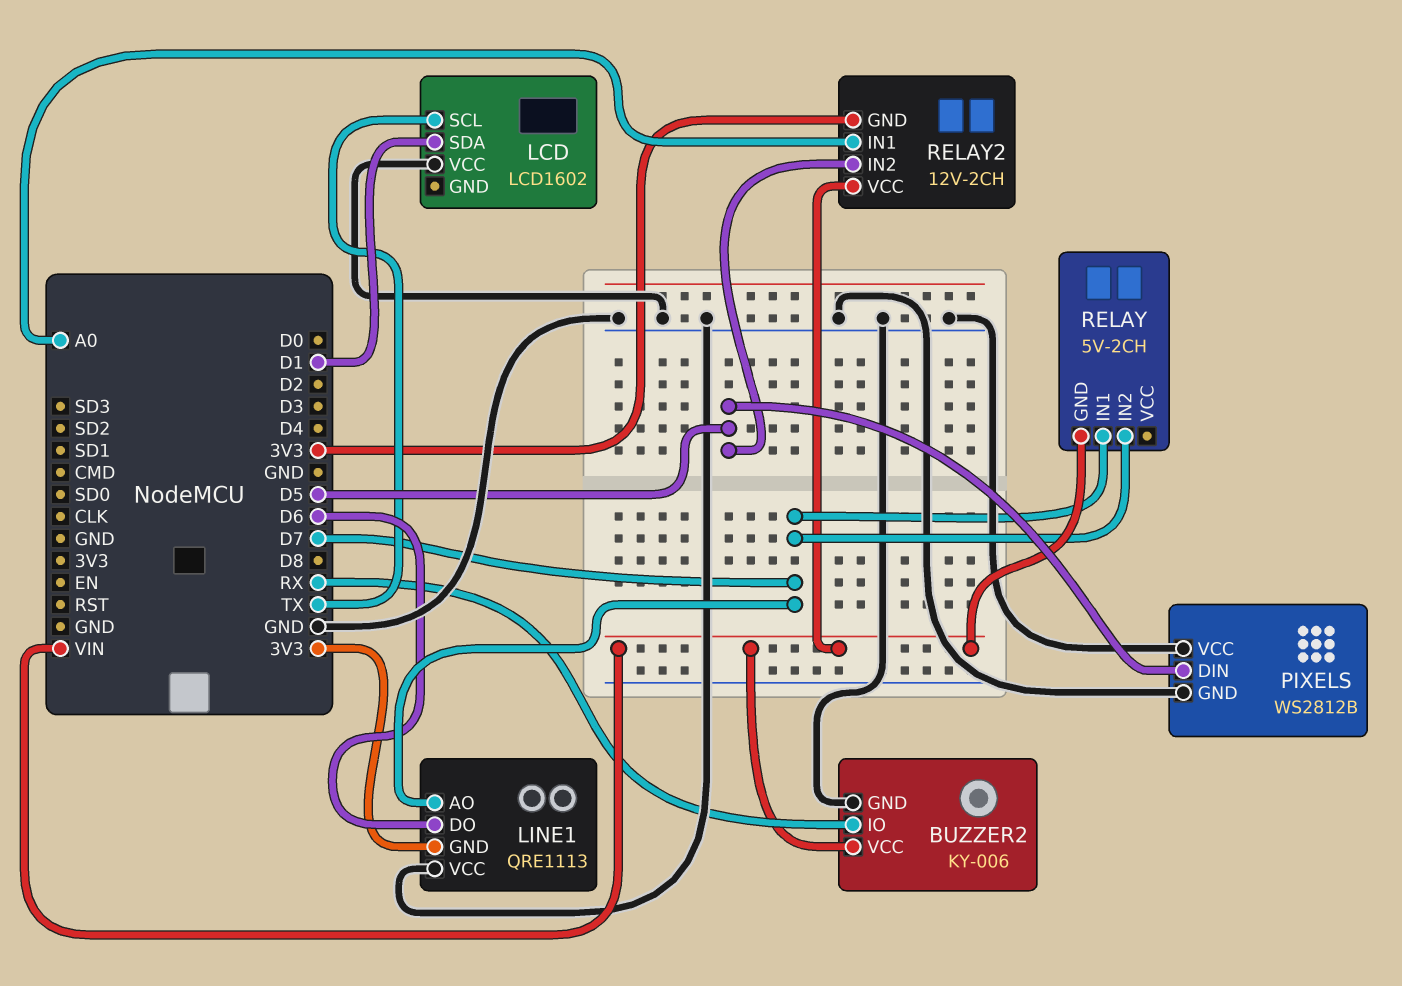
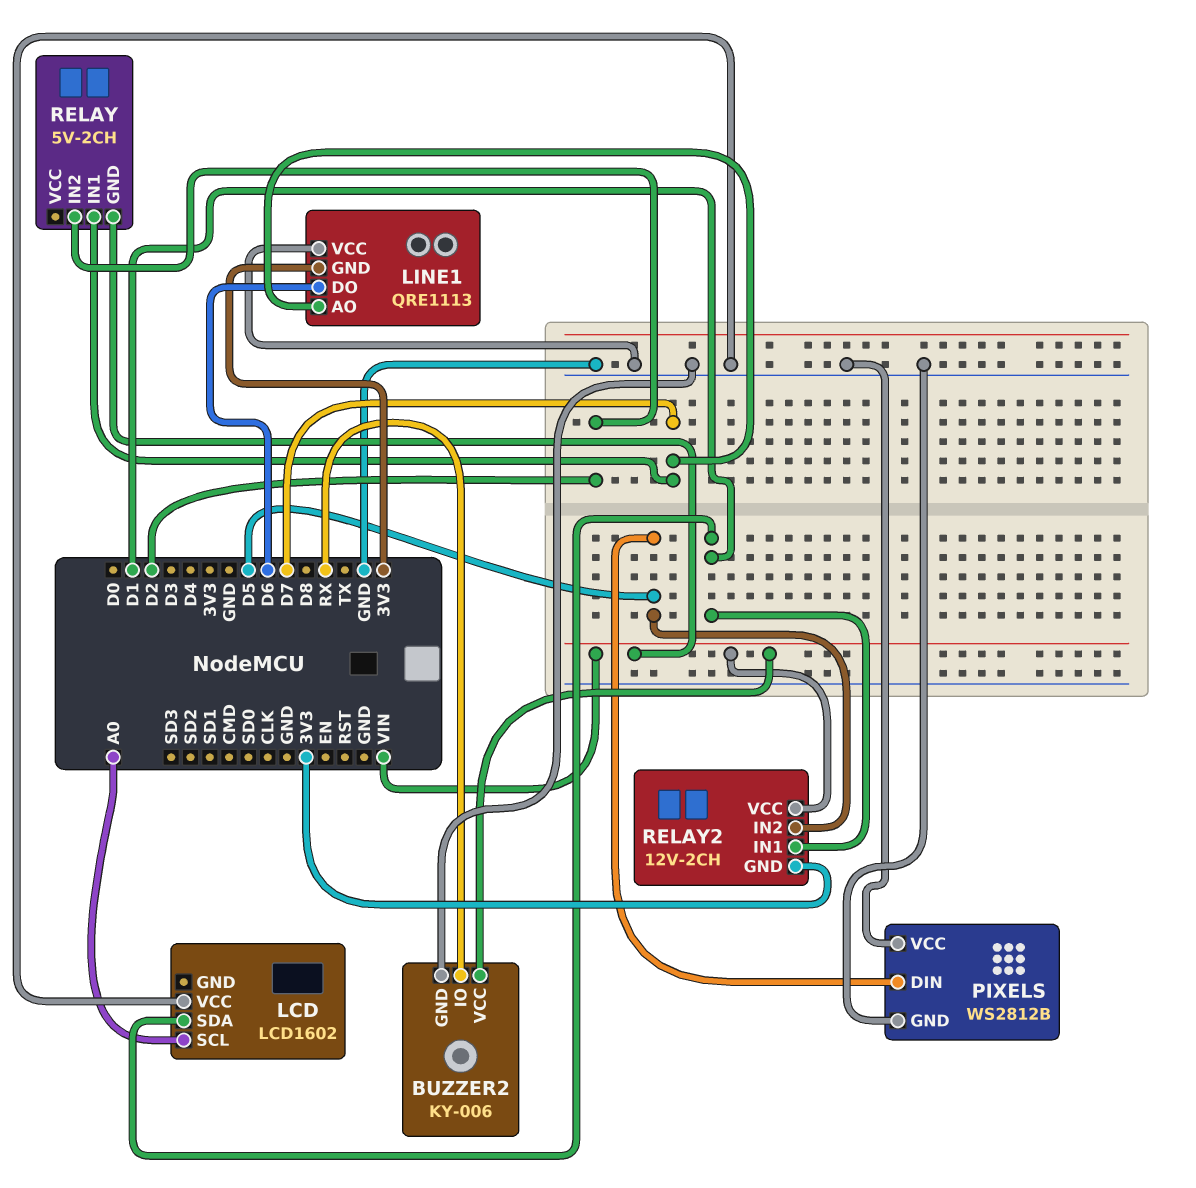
LCD pin SCL: TX -> A0
RELAY pin IN2: D7 -> D2
RELAY2 pin IN1: A0 -> D1

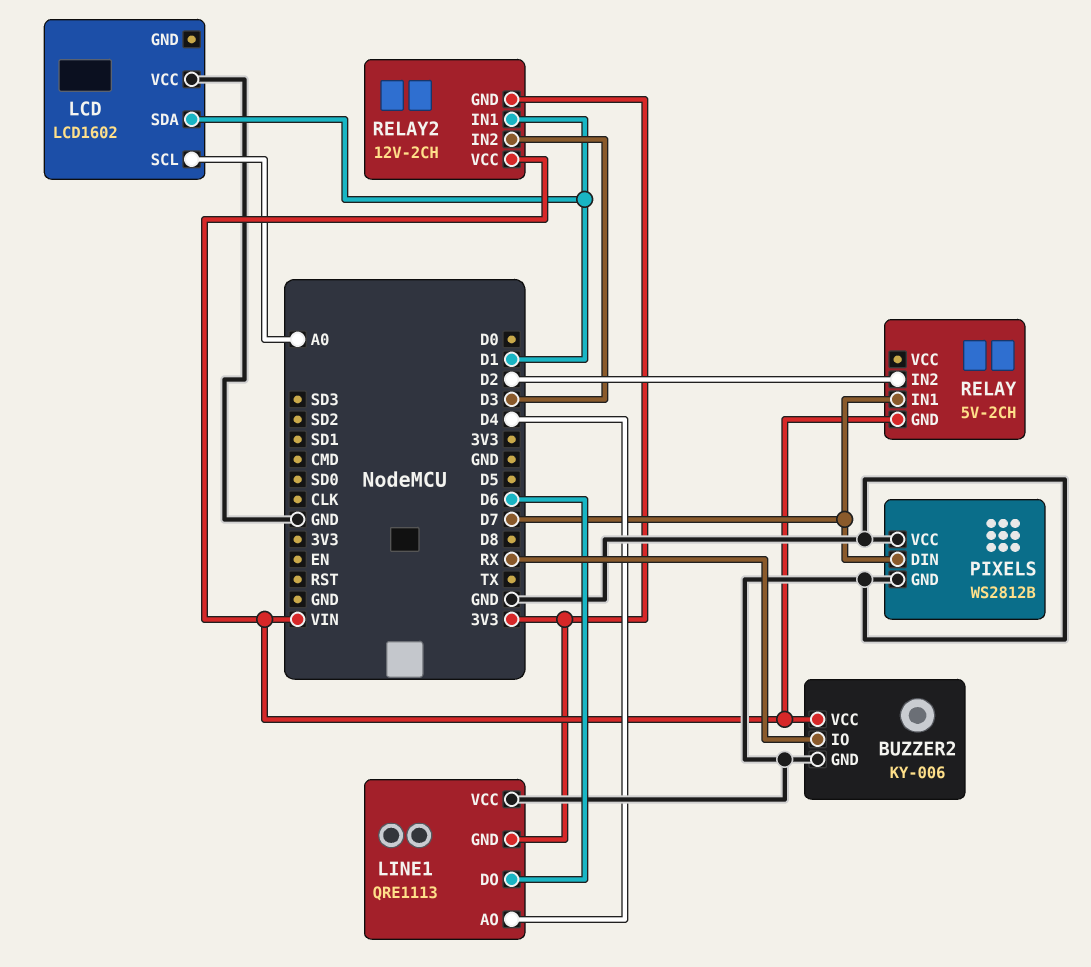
LINE1 pin AO: D7 -> D4
PIXELS pin DIN: D5 -> D7
RELAY2 pin IN2: D5 -> D3

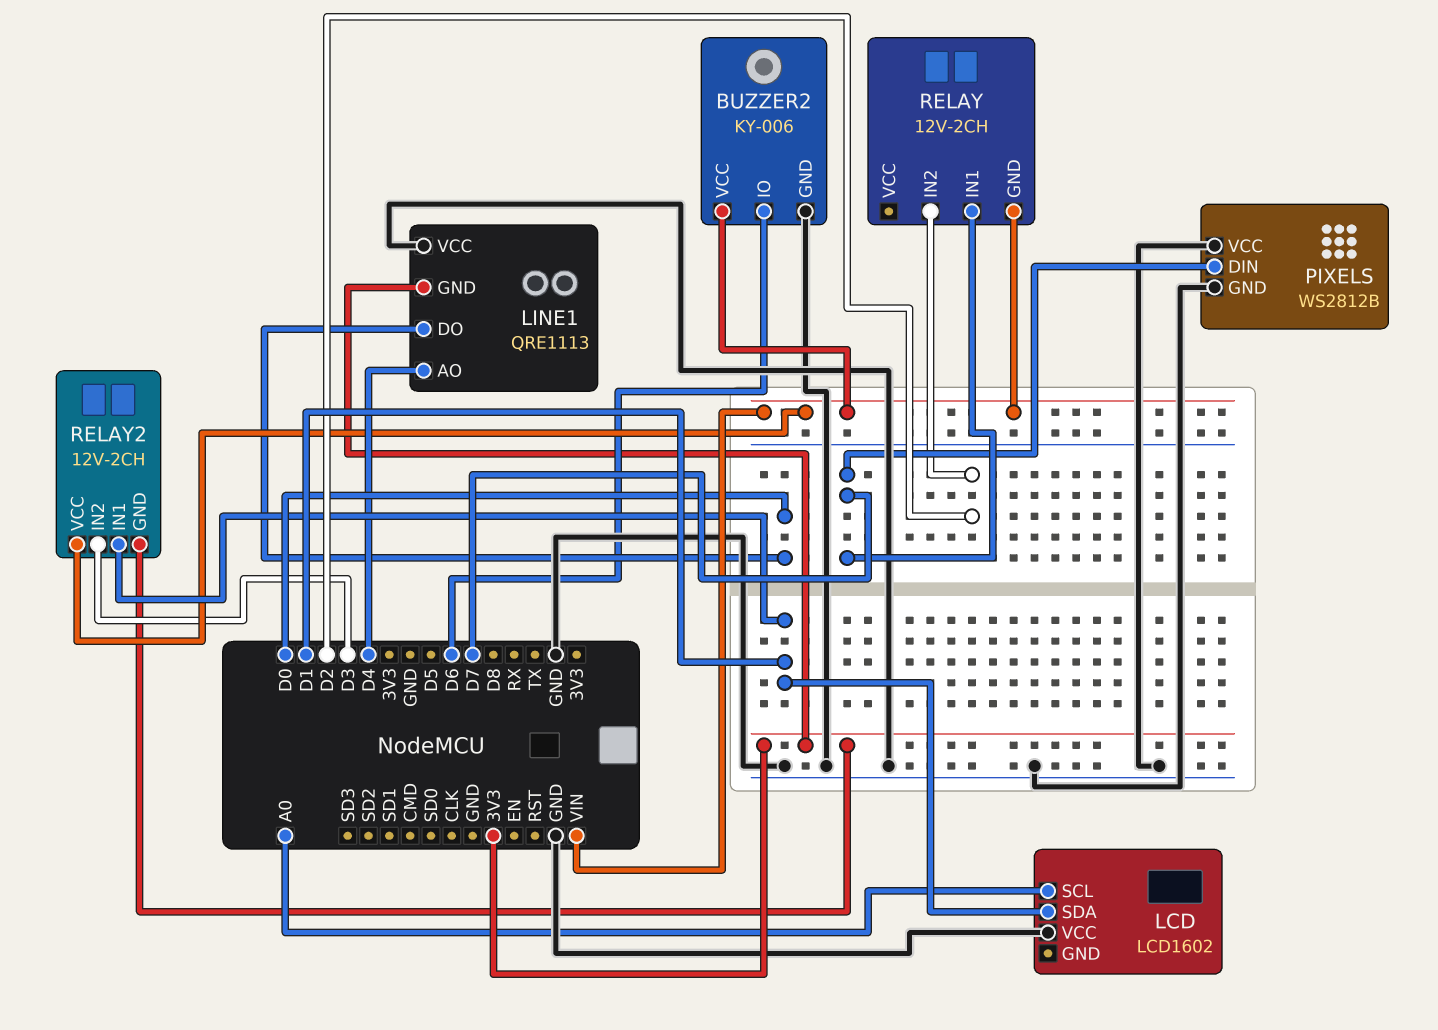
BUZZER2 pin IO: RX -> D6
LINE1 pin DO: D6 -> D0
RELAY: 5V-2CH -> 12V-2CH

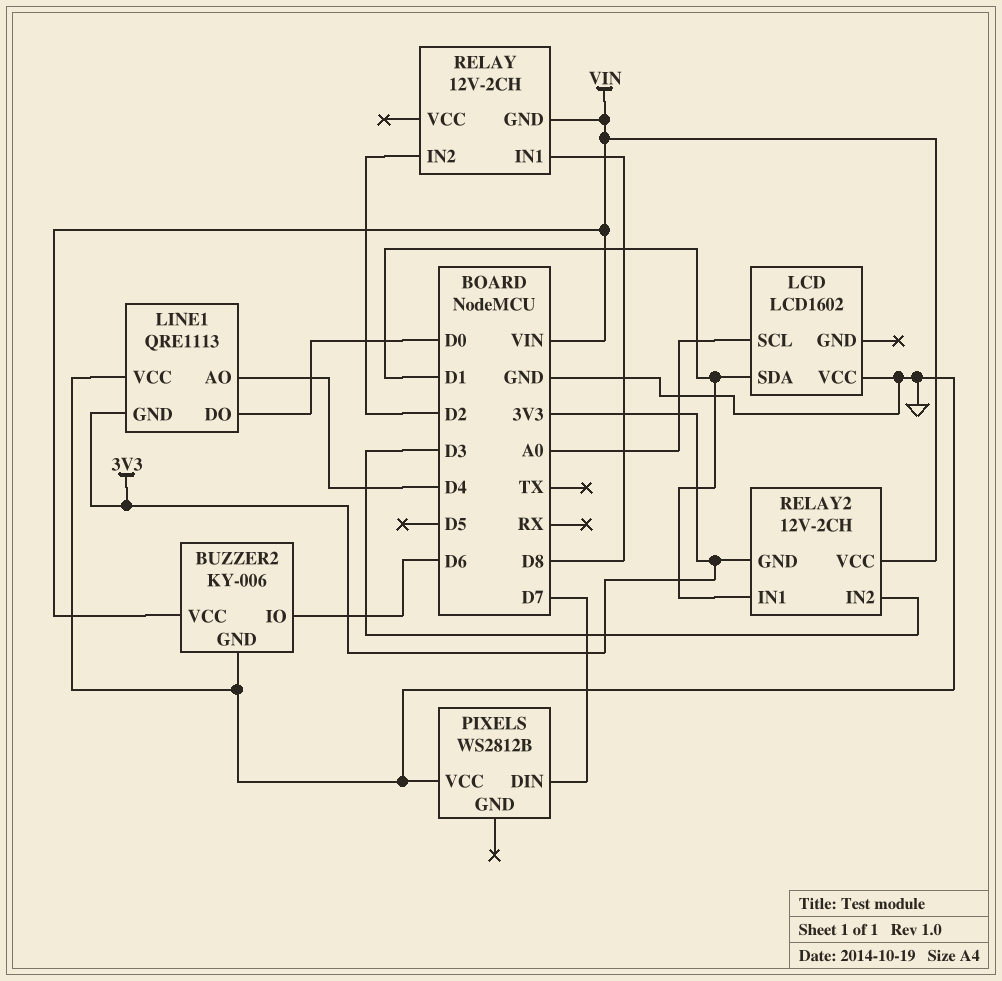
PIXELS pin GND: GND -> none
RELAY pin IN1: D7 -> D8

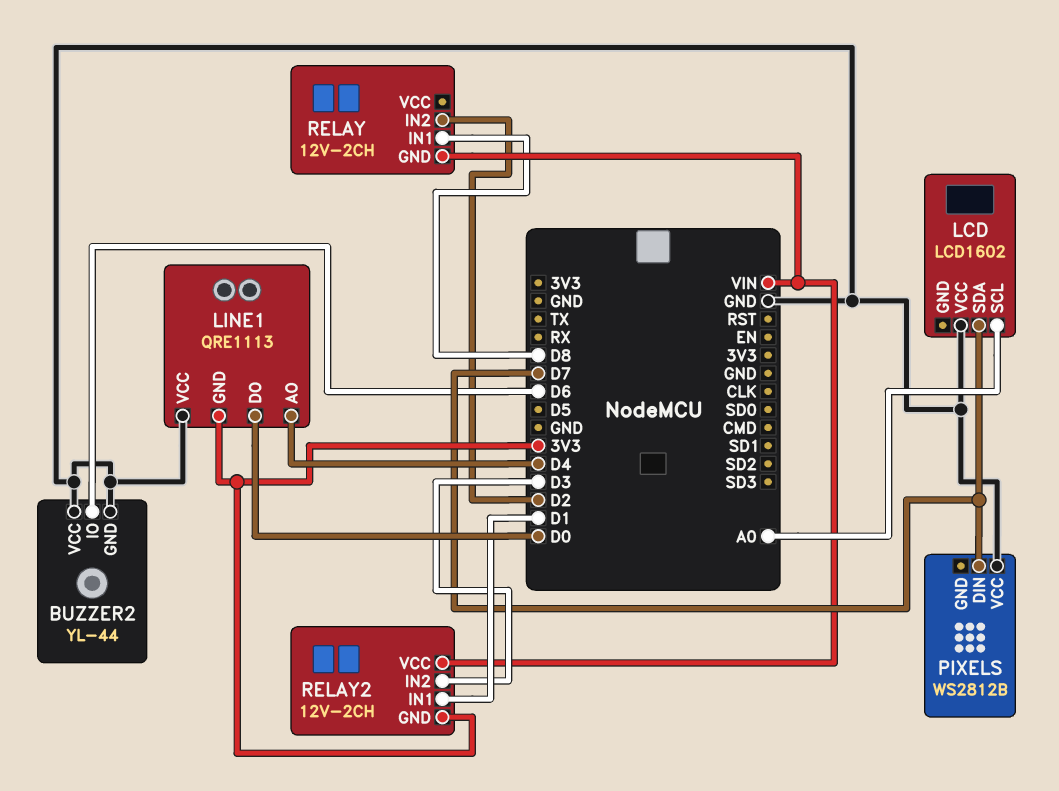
BUZZER2: KY-006 -> YL-44
BUZZER2 pin VCC: VIN -> GND
LCD pin SDA: D1 -> D7

